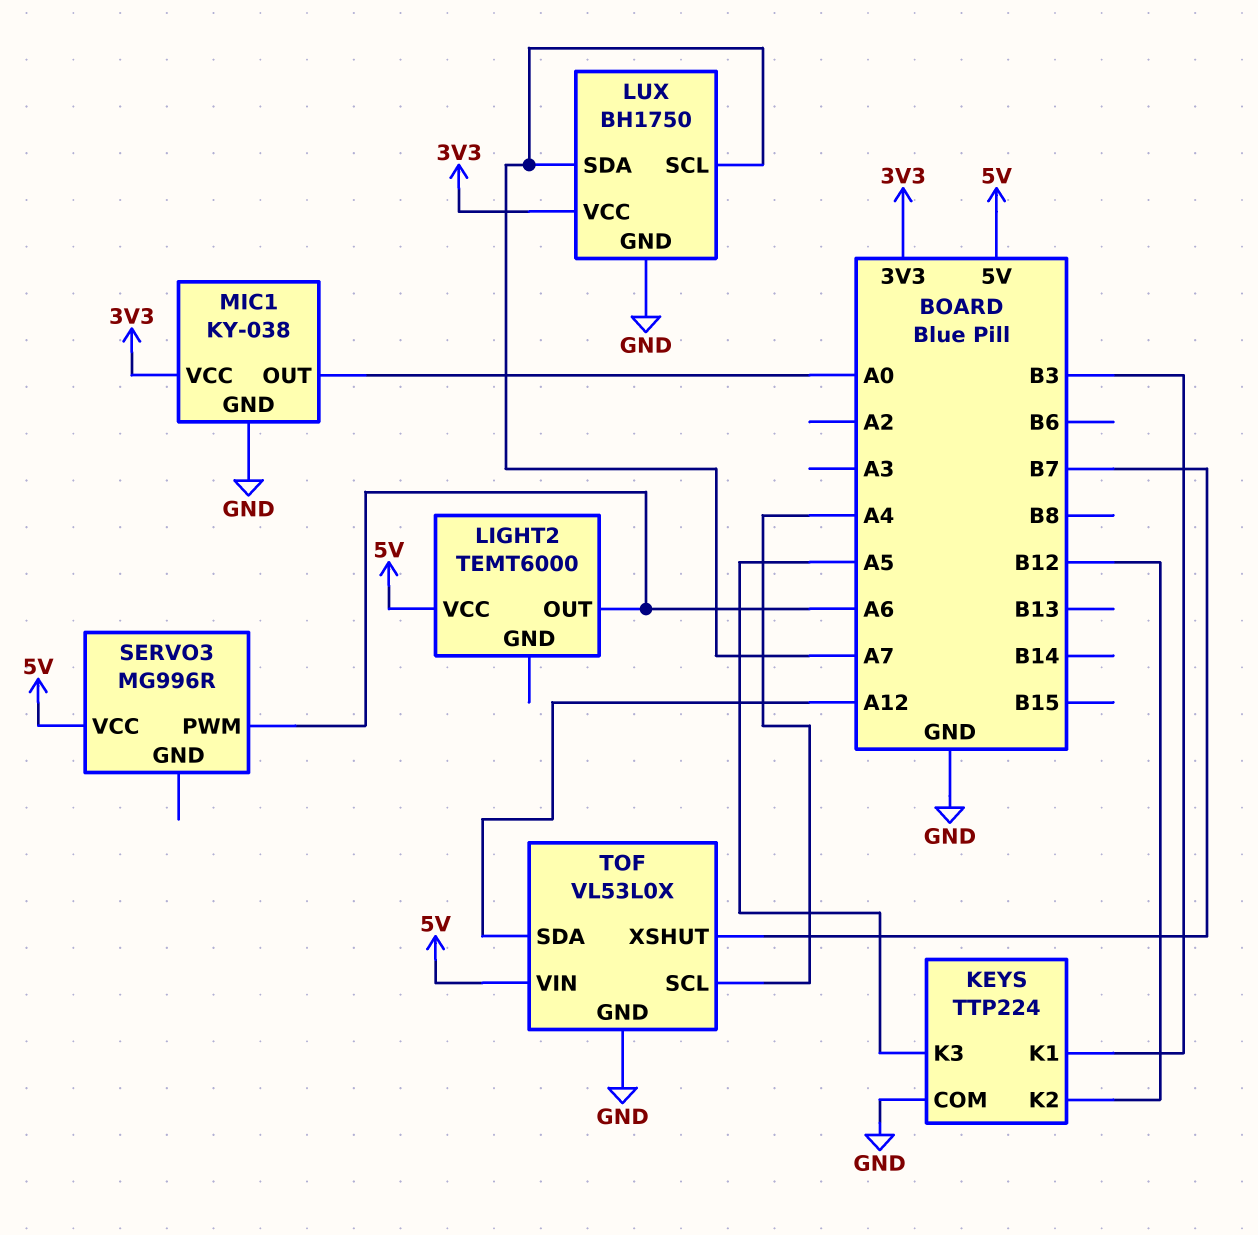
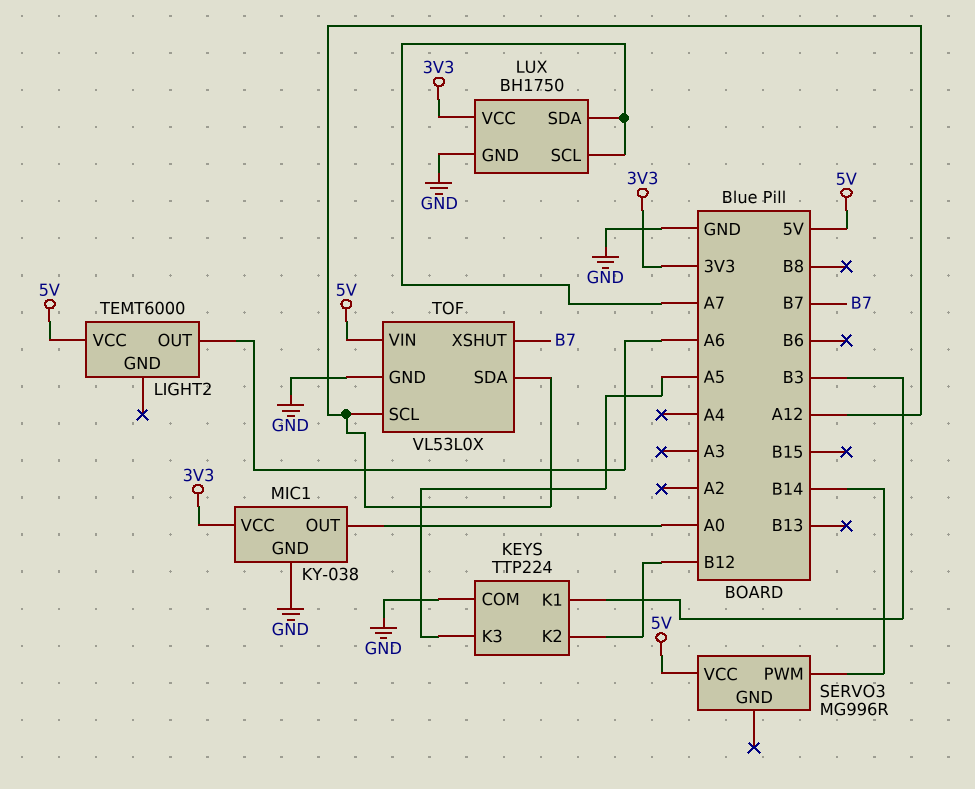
SERVO3 pin PWM: A6 -> B14
TOF pin SCL: A4 -> A12

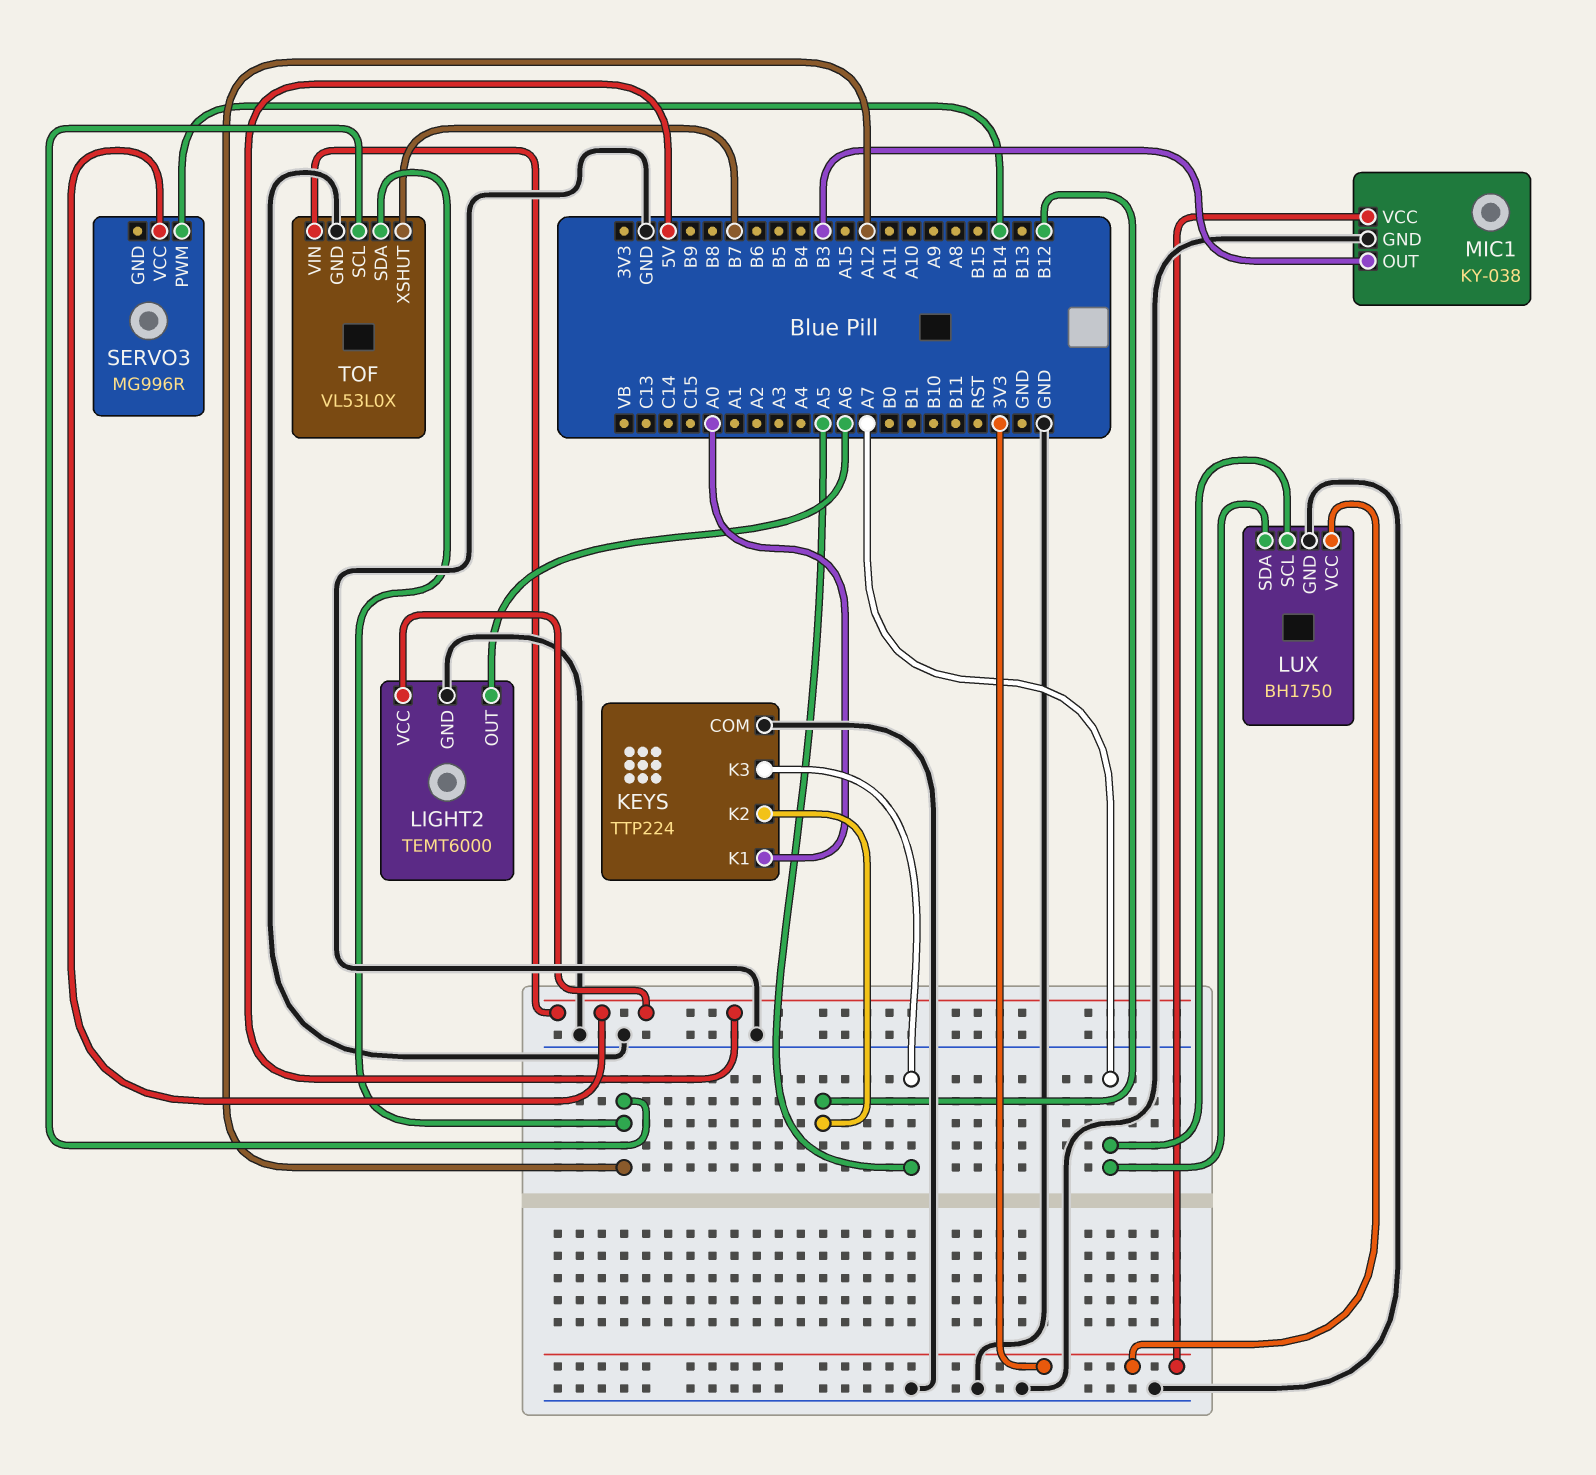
KEYS pin K1: B3 -> A0
LIGHT2 pin GND: none -> GND
MIC1 pin OUT: A0 -> B3

